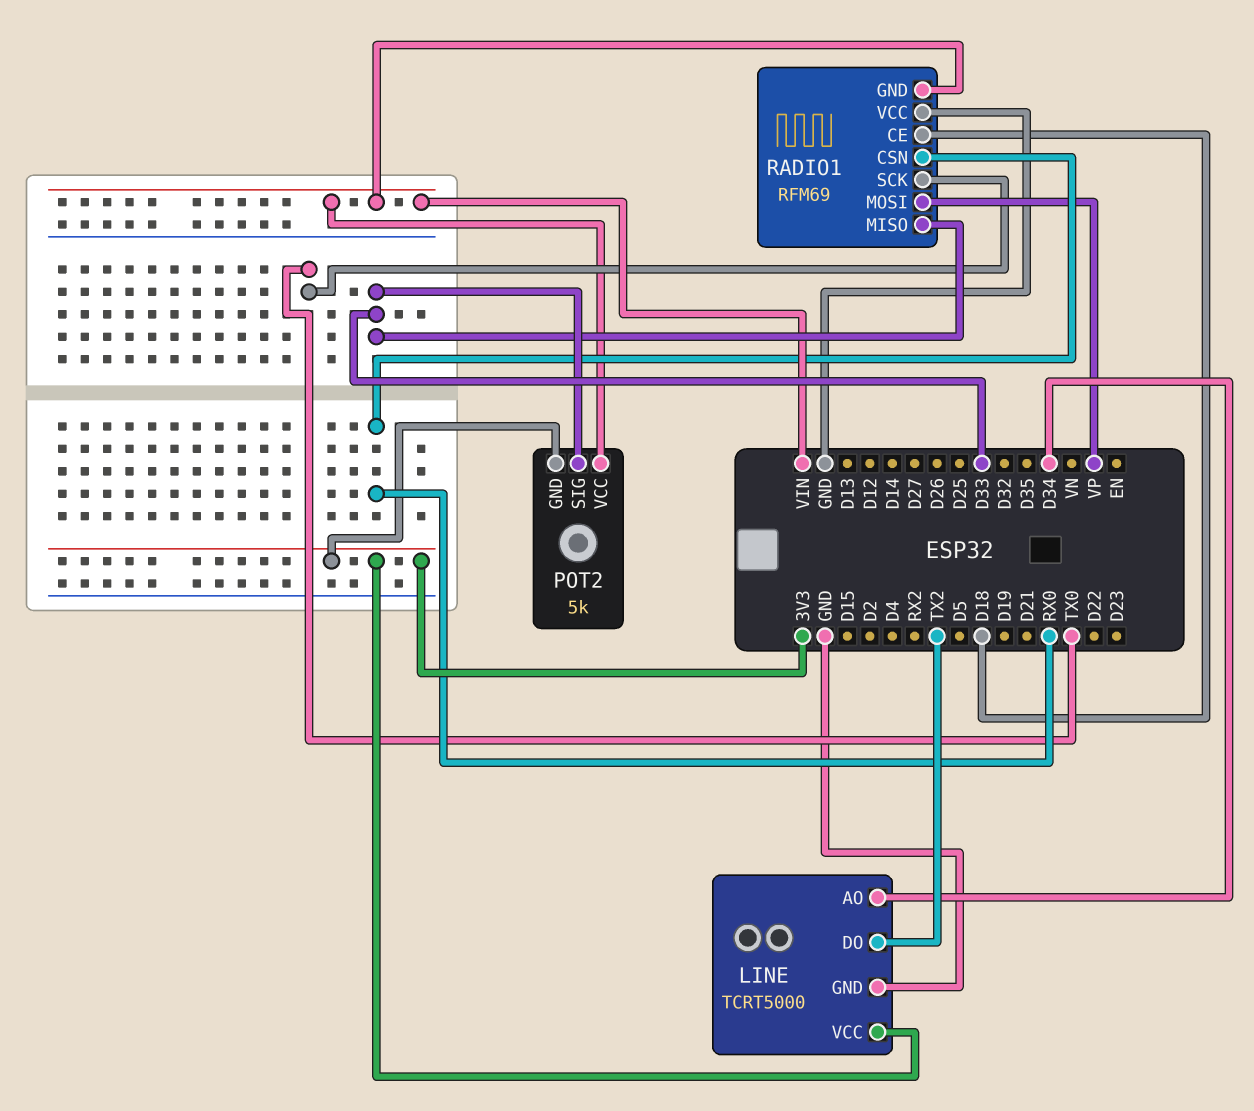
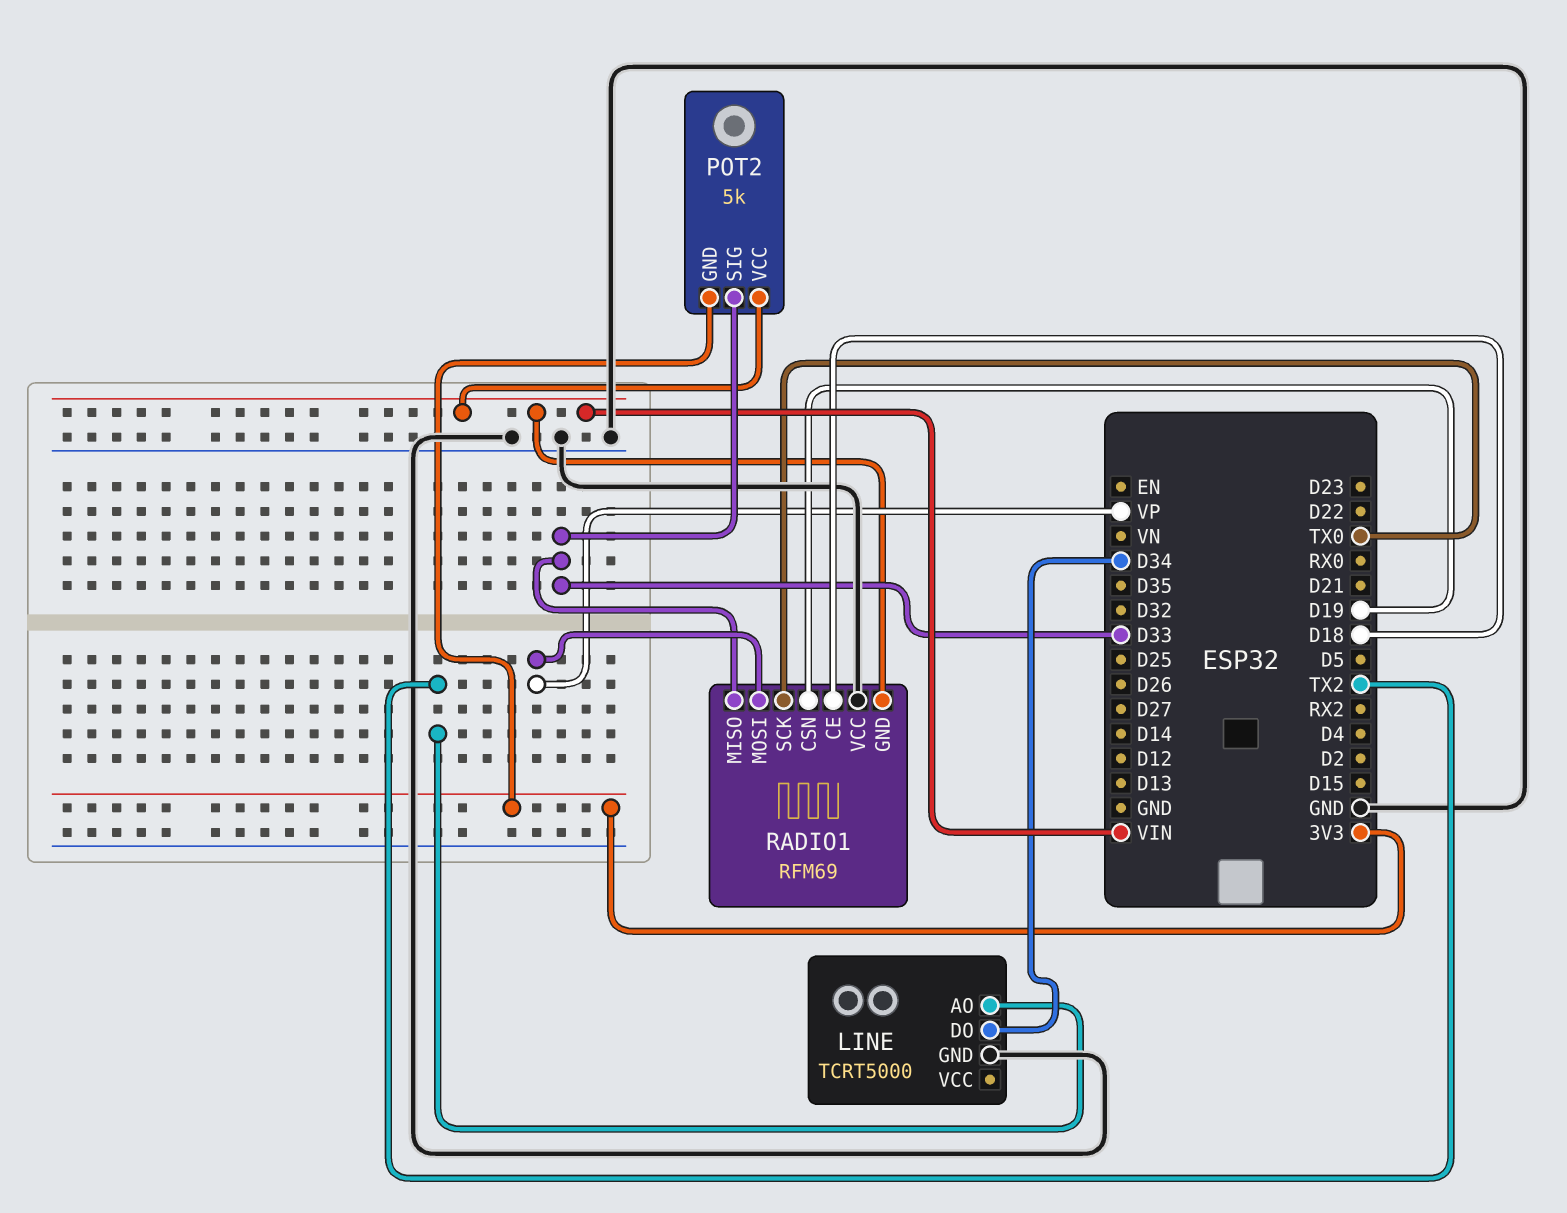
LINE pin AO: D34 -> TX2
LINE pin DO: TX2 -> D34
LINE pin VCC: 3V3 -> none
RADIO1 pin CSN: RX0 -> D19

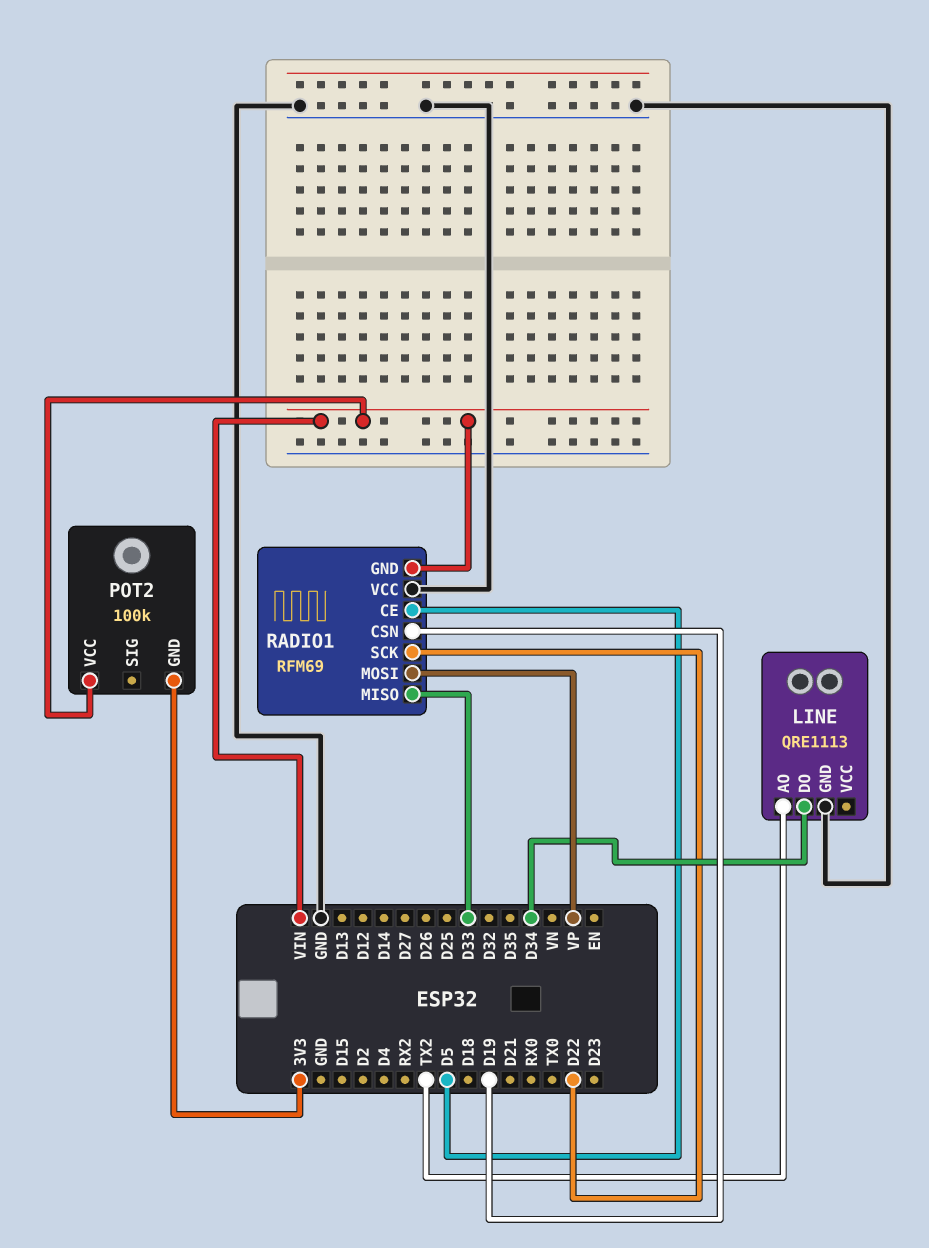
LINE: TCRT5000 -> QRE1113
POT2: 5k -> 100k
POT2 pin SIG: D33 -> none
RADIO1 pin CE: D18 -> D5
RADIO1 pin SCK: TX0 -> D22

